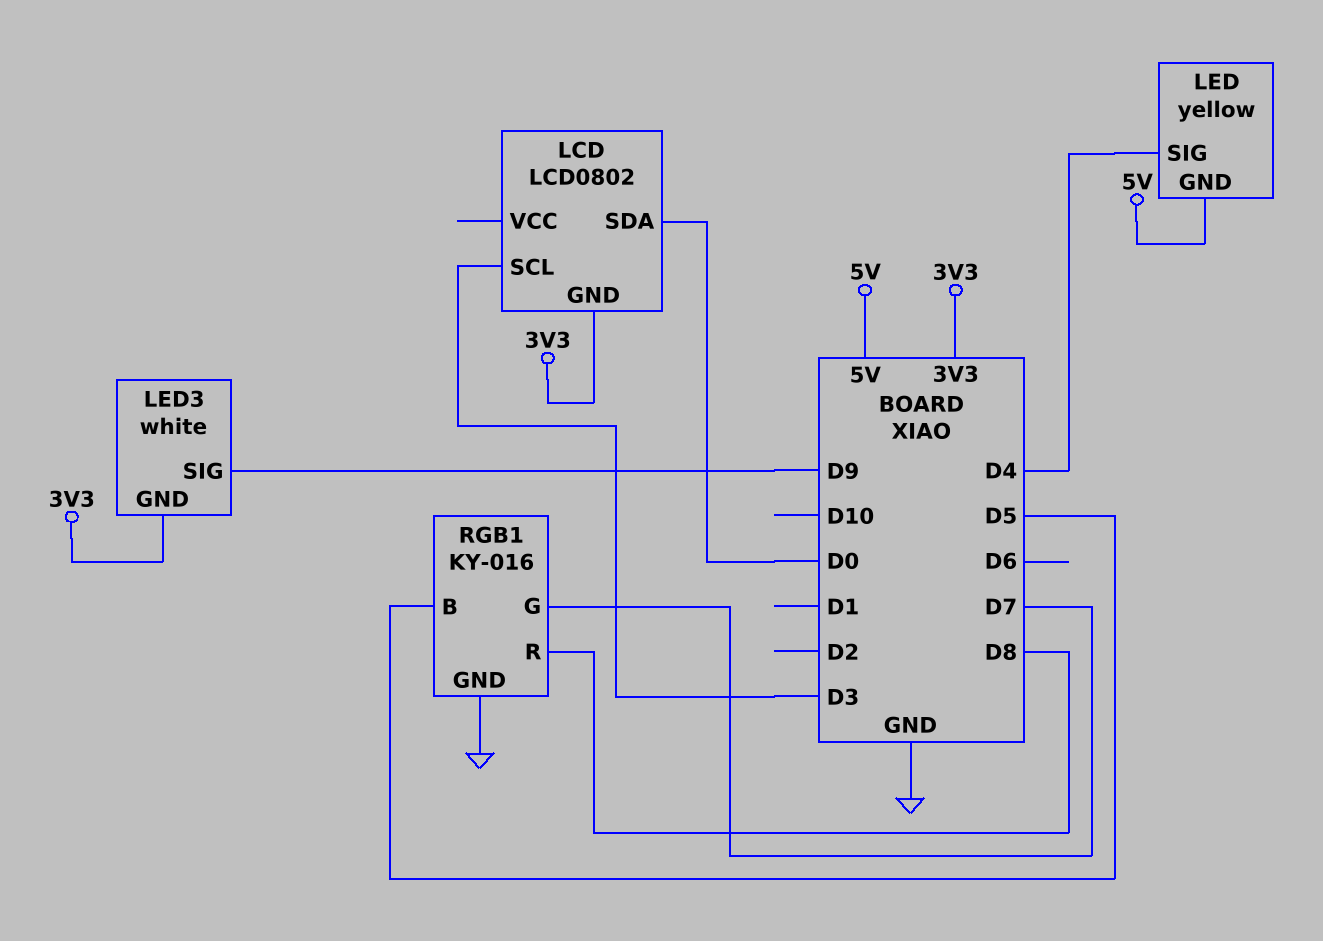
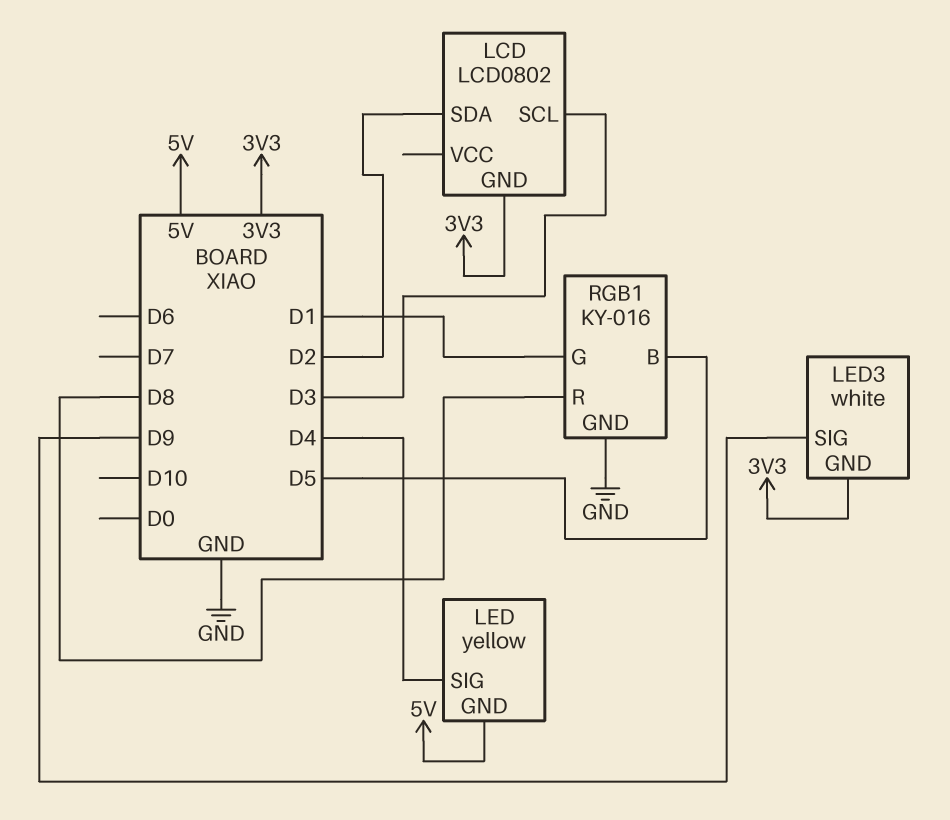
LCD pin SDA: D0 -> D2
RGB1 pin G: D7 -> D1

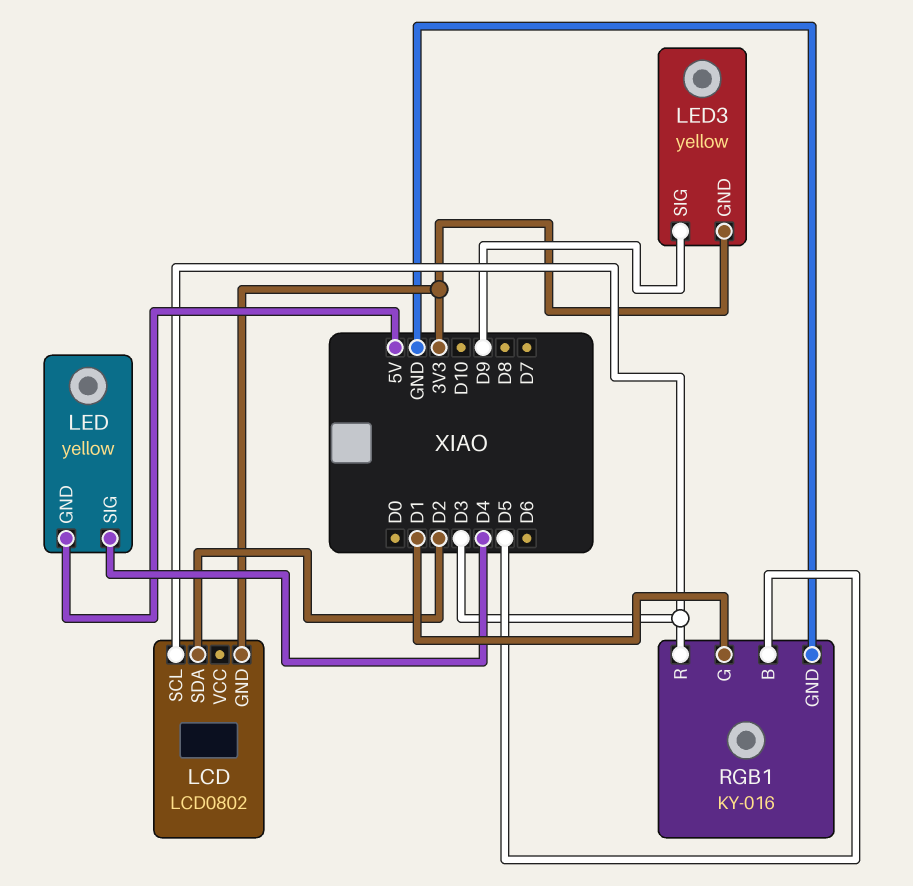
LED3: white -> yellow
RGB1 pin R: D8 -> D3

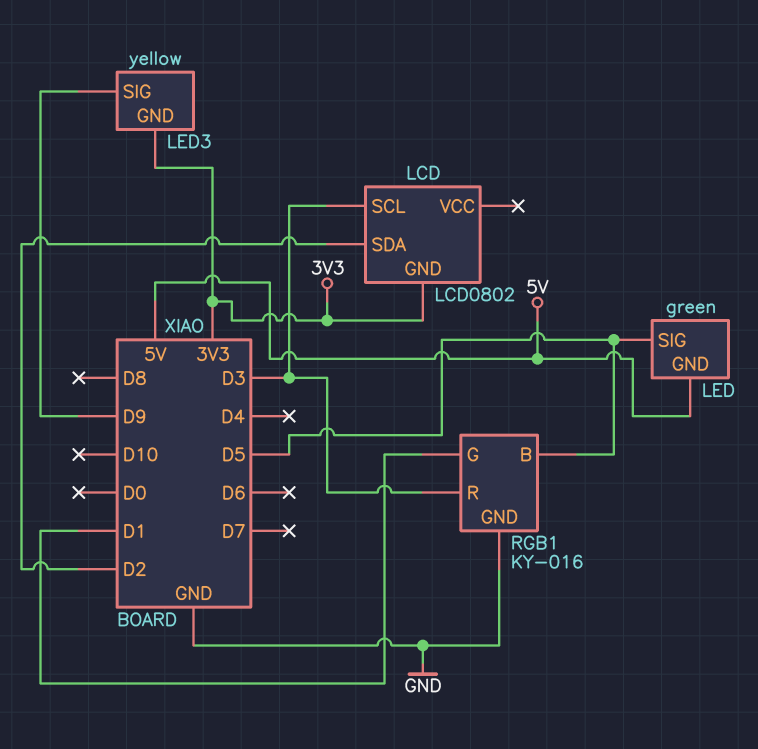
LED: yellow -> green
LED pin SIG: D4 -> D5

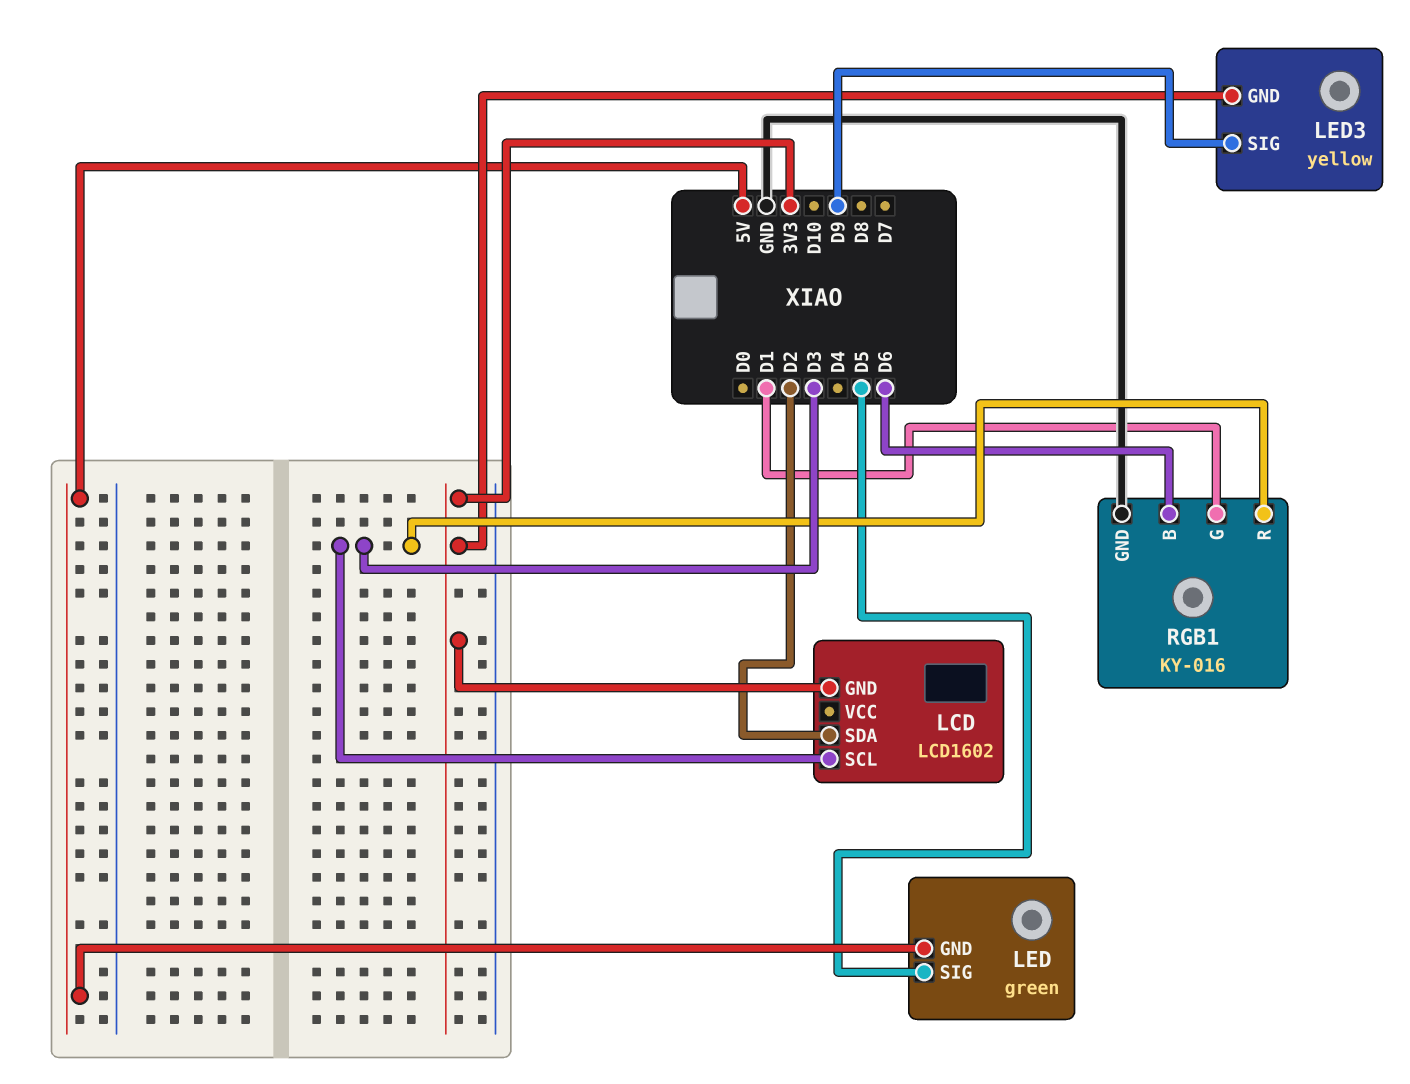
LCD: LCD0802 -> LCD1602
RGB1 pin B: D5 -> D6

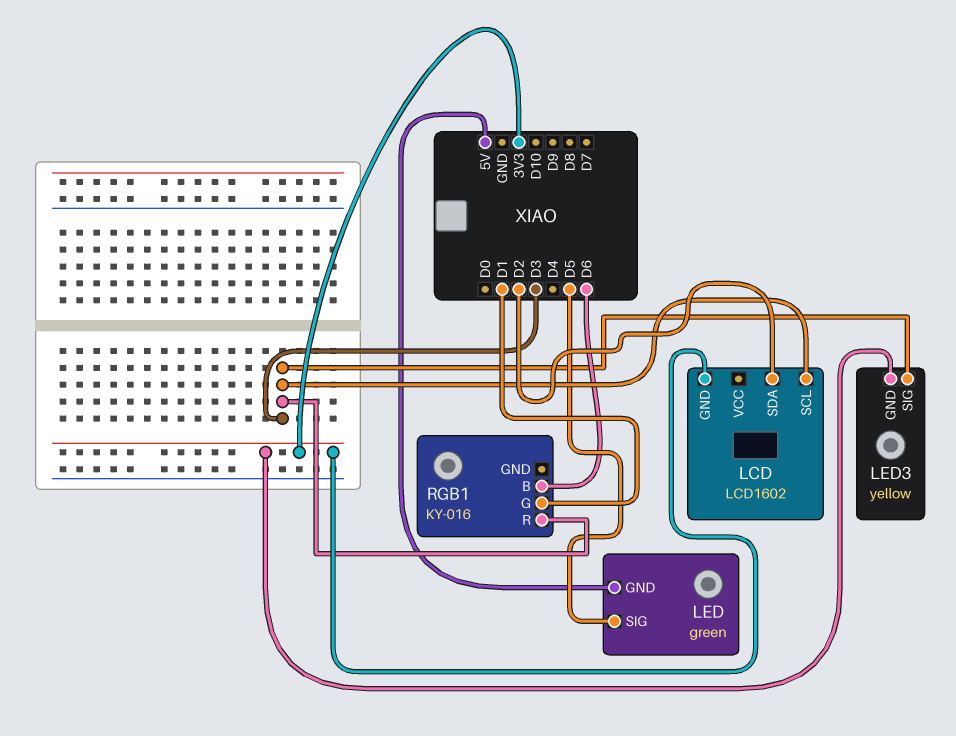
LED3 pin SIG: D9 -> D3
RGB1 pin GND: GND -> none

